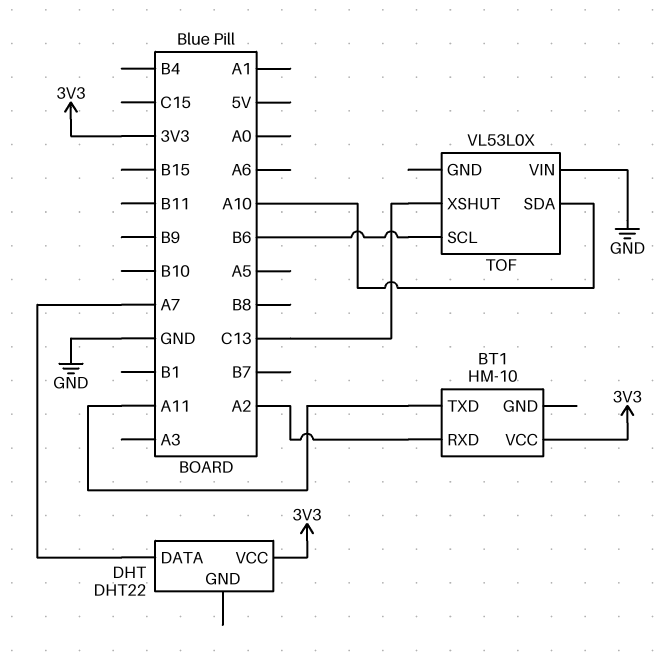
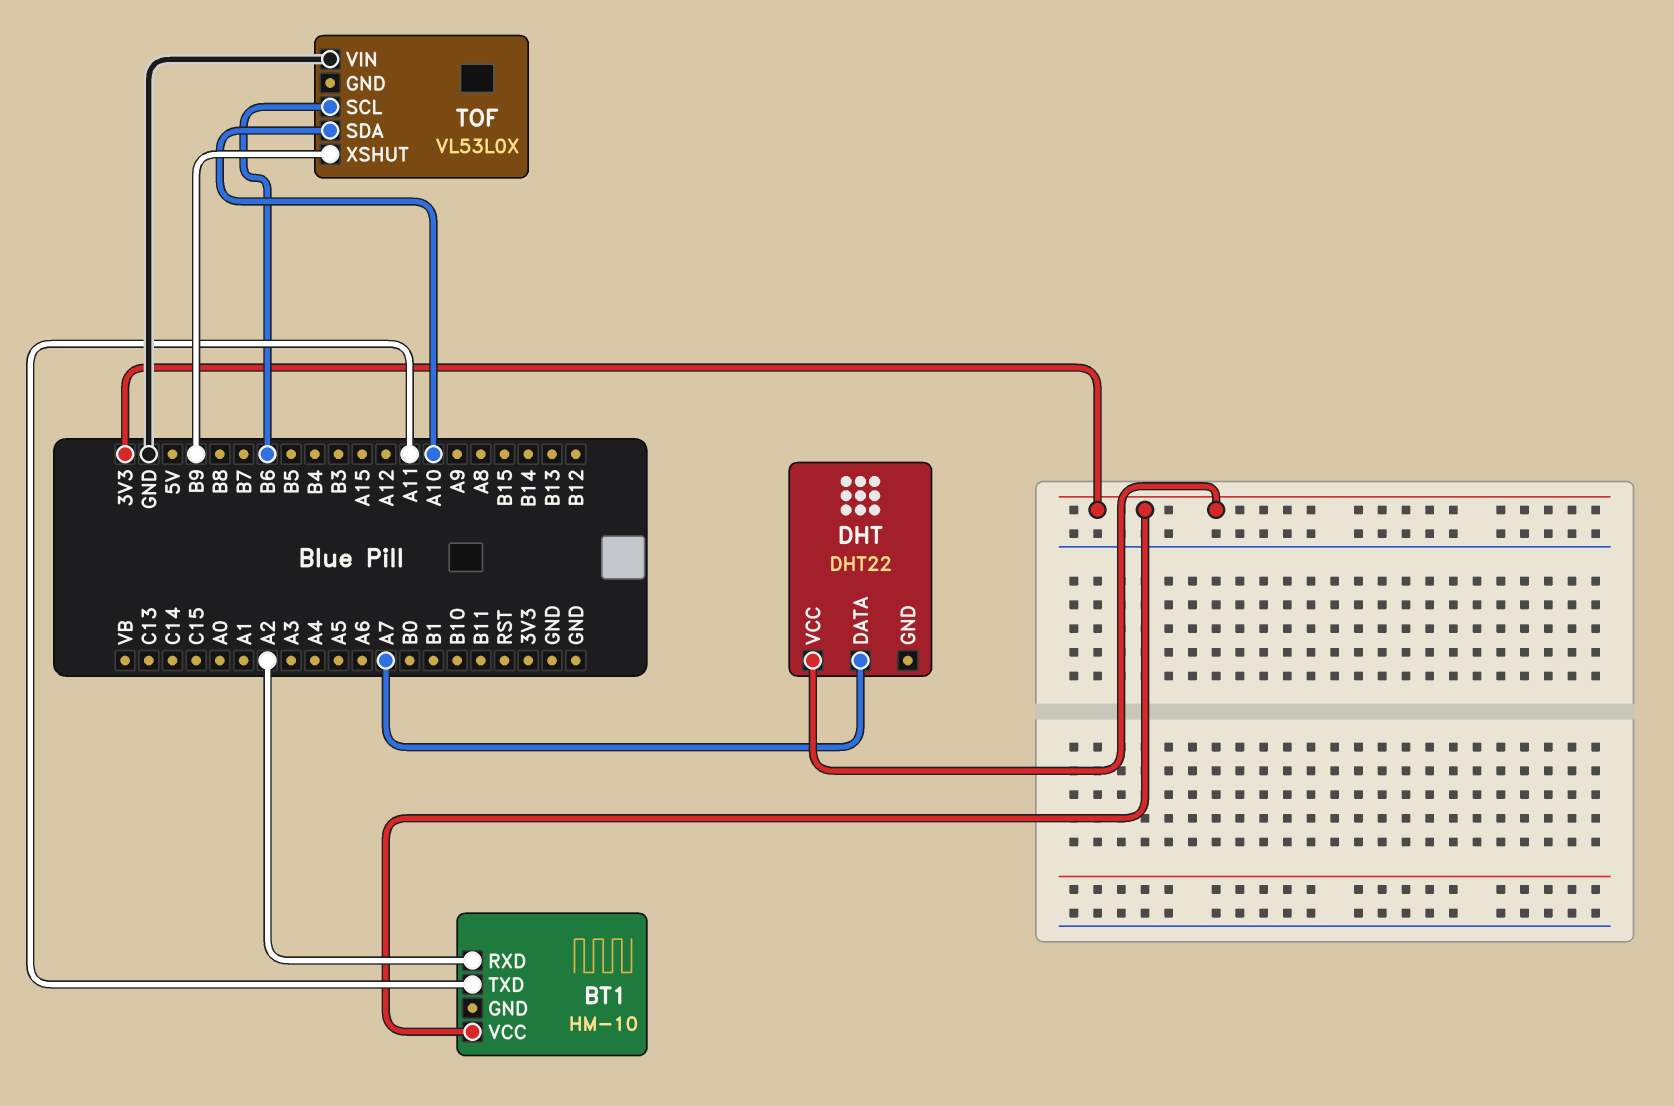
TOF pin XSHUT: C13 -> B9

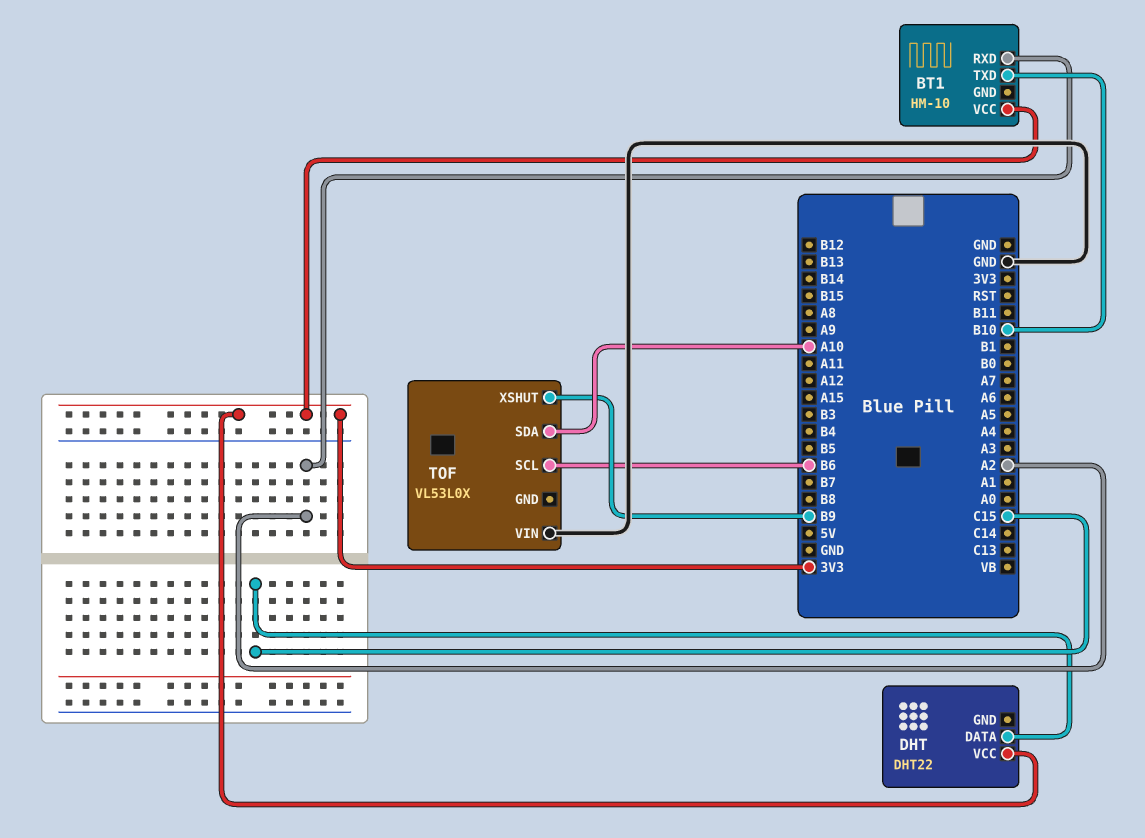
BT1 pin TXD: A11 -> B10
DHT pin DATA: A7 -> C15

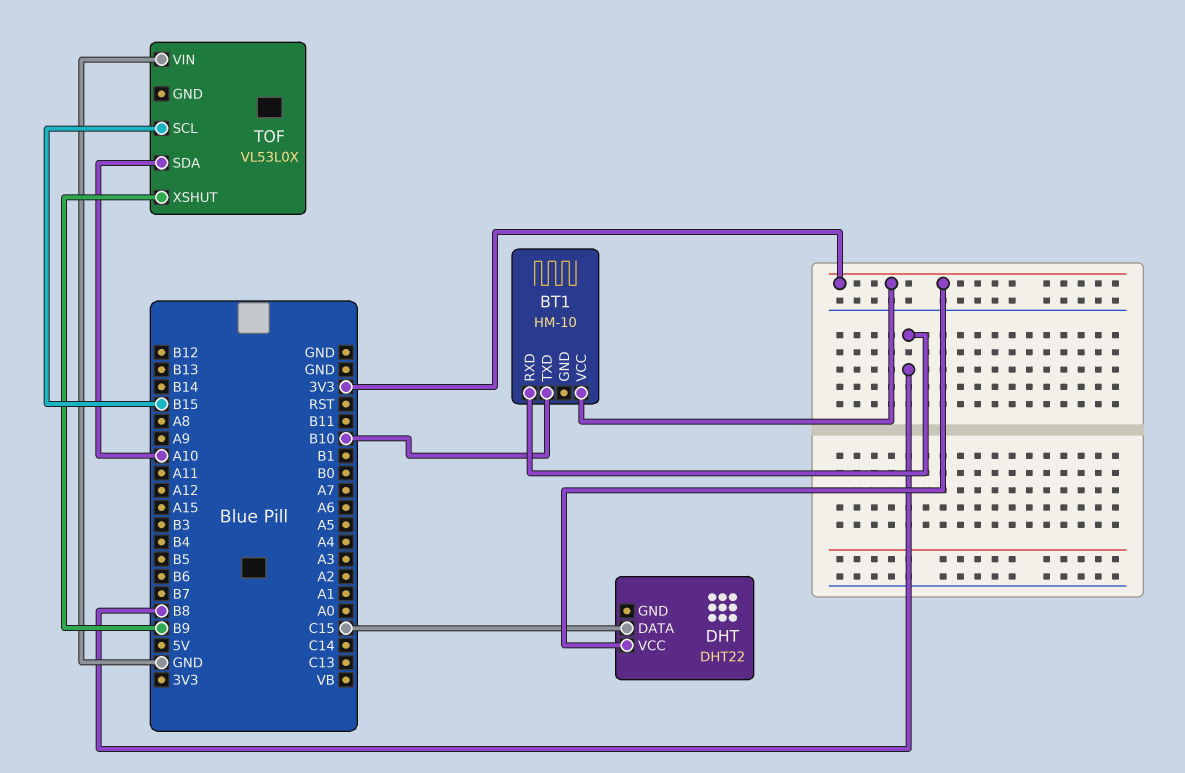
BT1 pin RXD: A2 -> B8
TOF pin SCL: B6 -> B15

